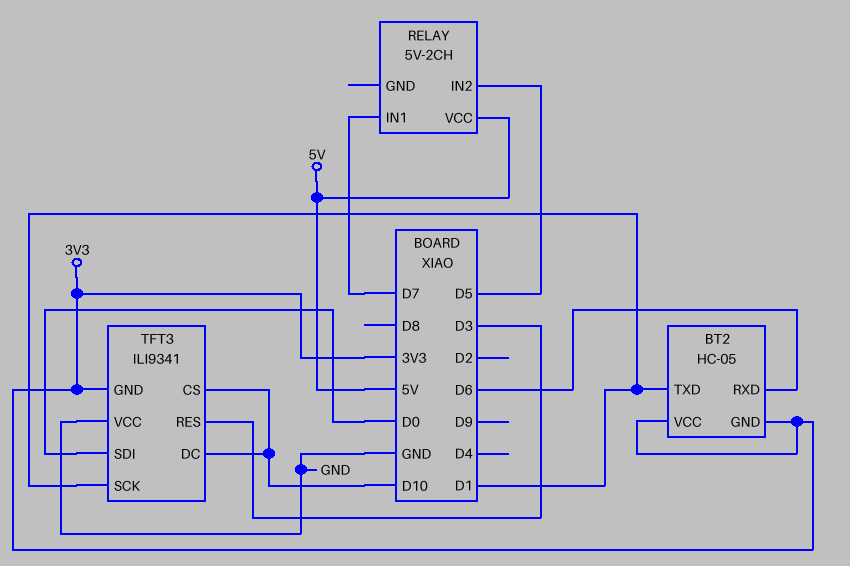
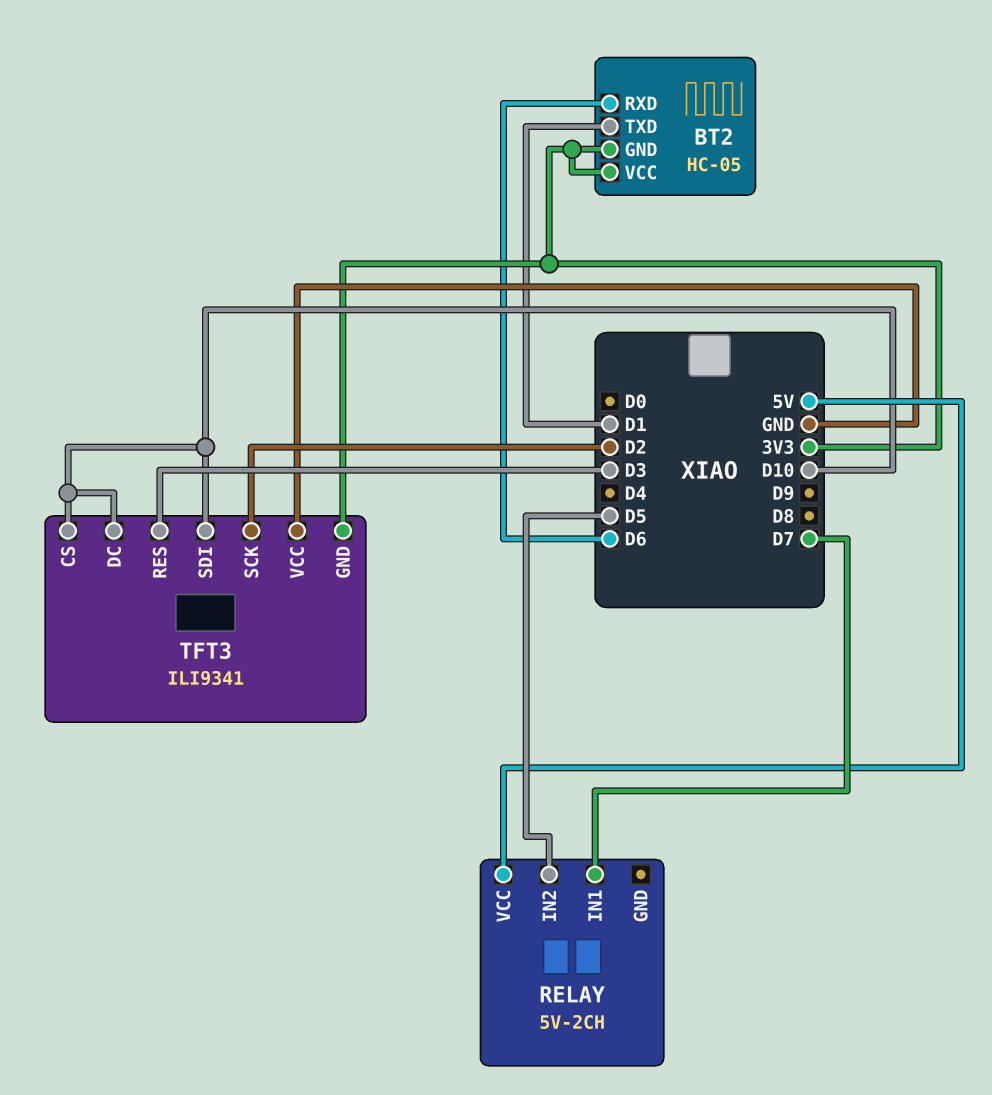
TFT3 pin SCK: D1 -> D2
TFT3 pin SDI: D0 -> D10

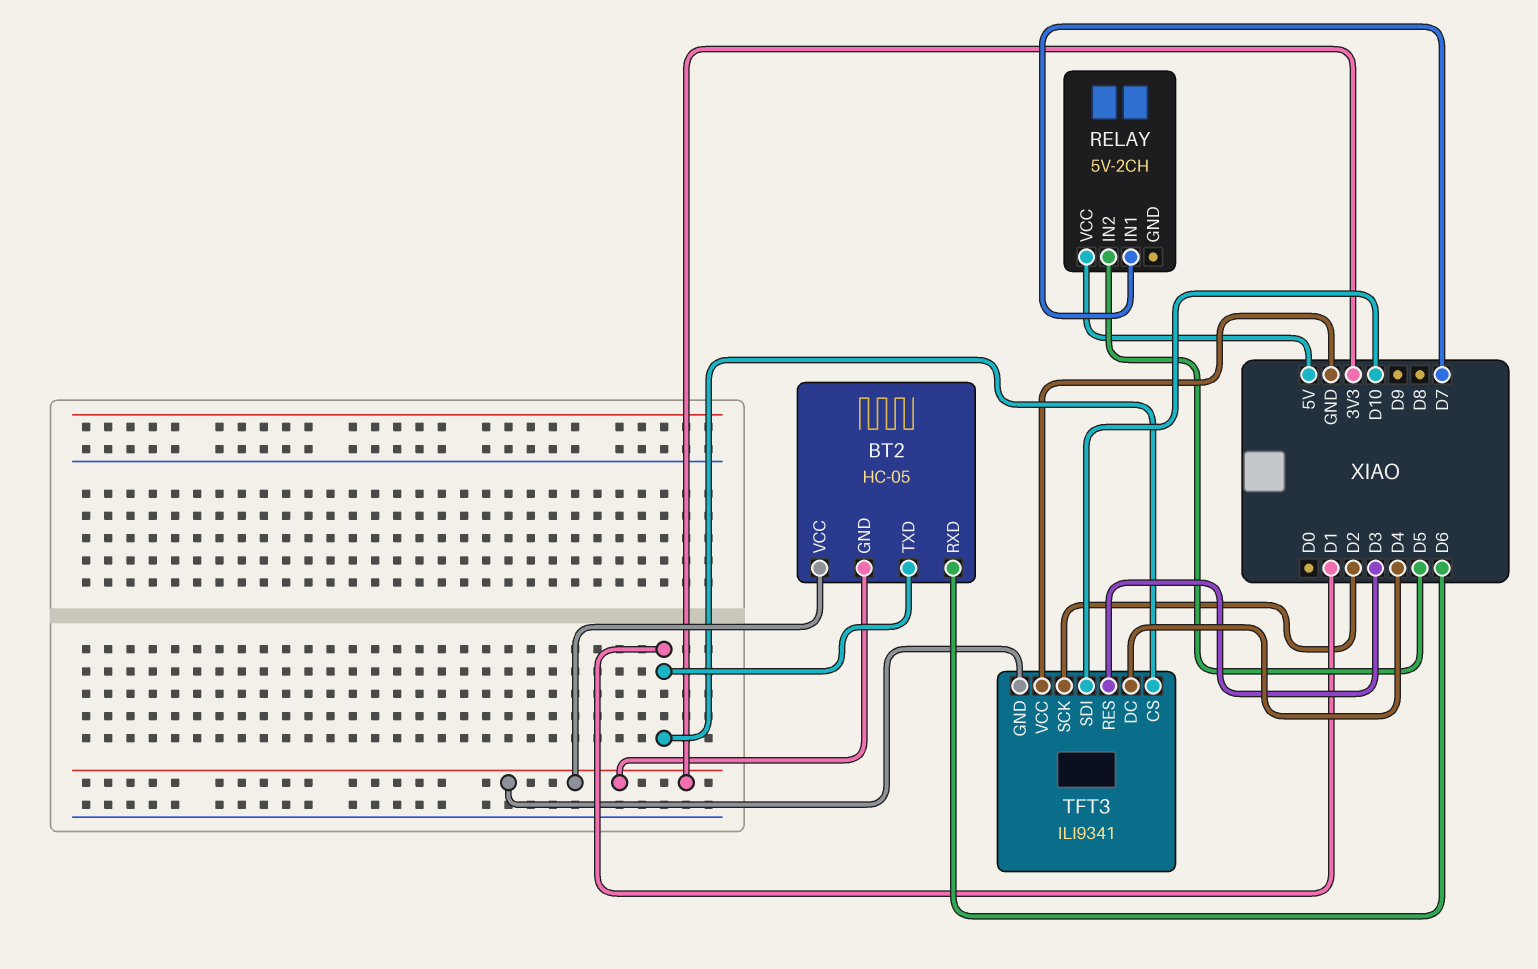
TFT3 pin CS: D10 -> D1
TFT3 pin DC: D10 -> D4

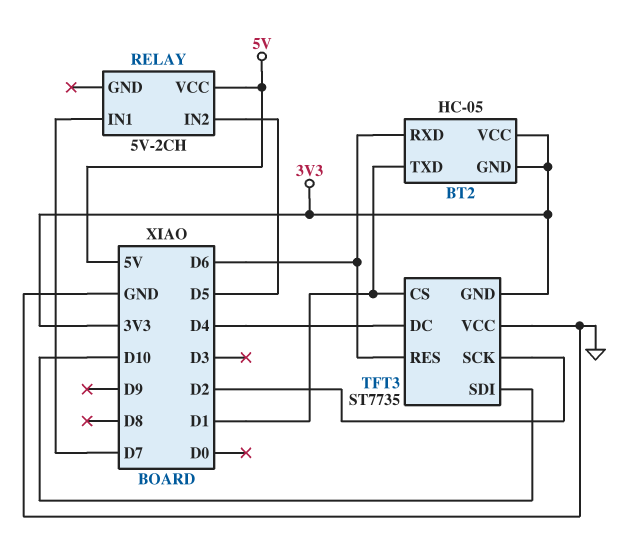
TFT3: ILI9341 -> ST7735
TFT3 pin RES: D3 -> D6

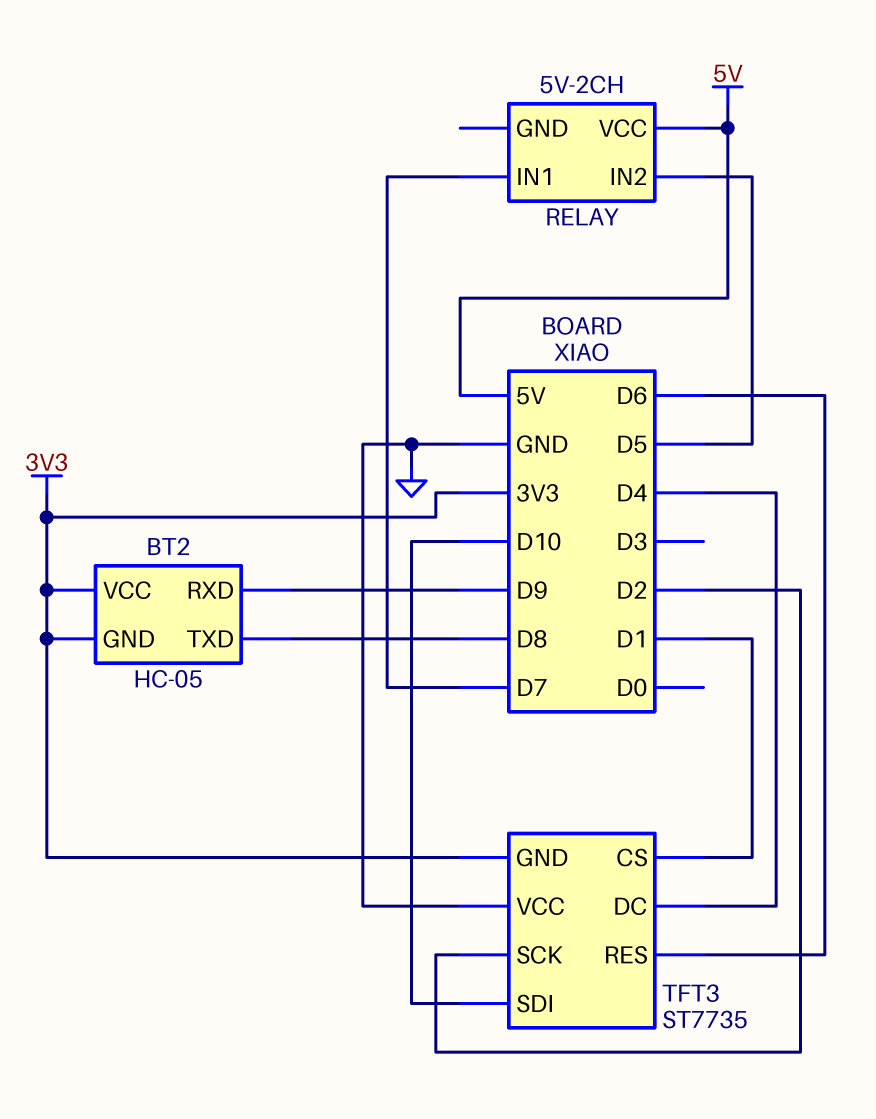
BT2 pin RXD: D6 -> D9
BT2 pin TXD: D1 -> D8

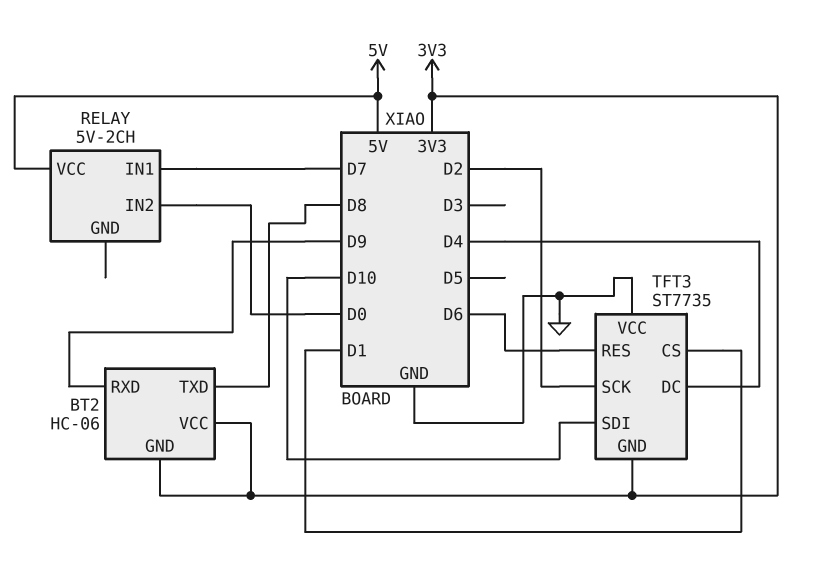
BT2: HC-05 -> HC-06
RELAY pin IN2: D5 -> D0

